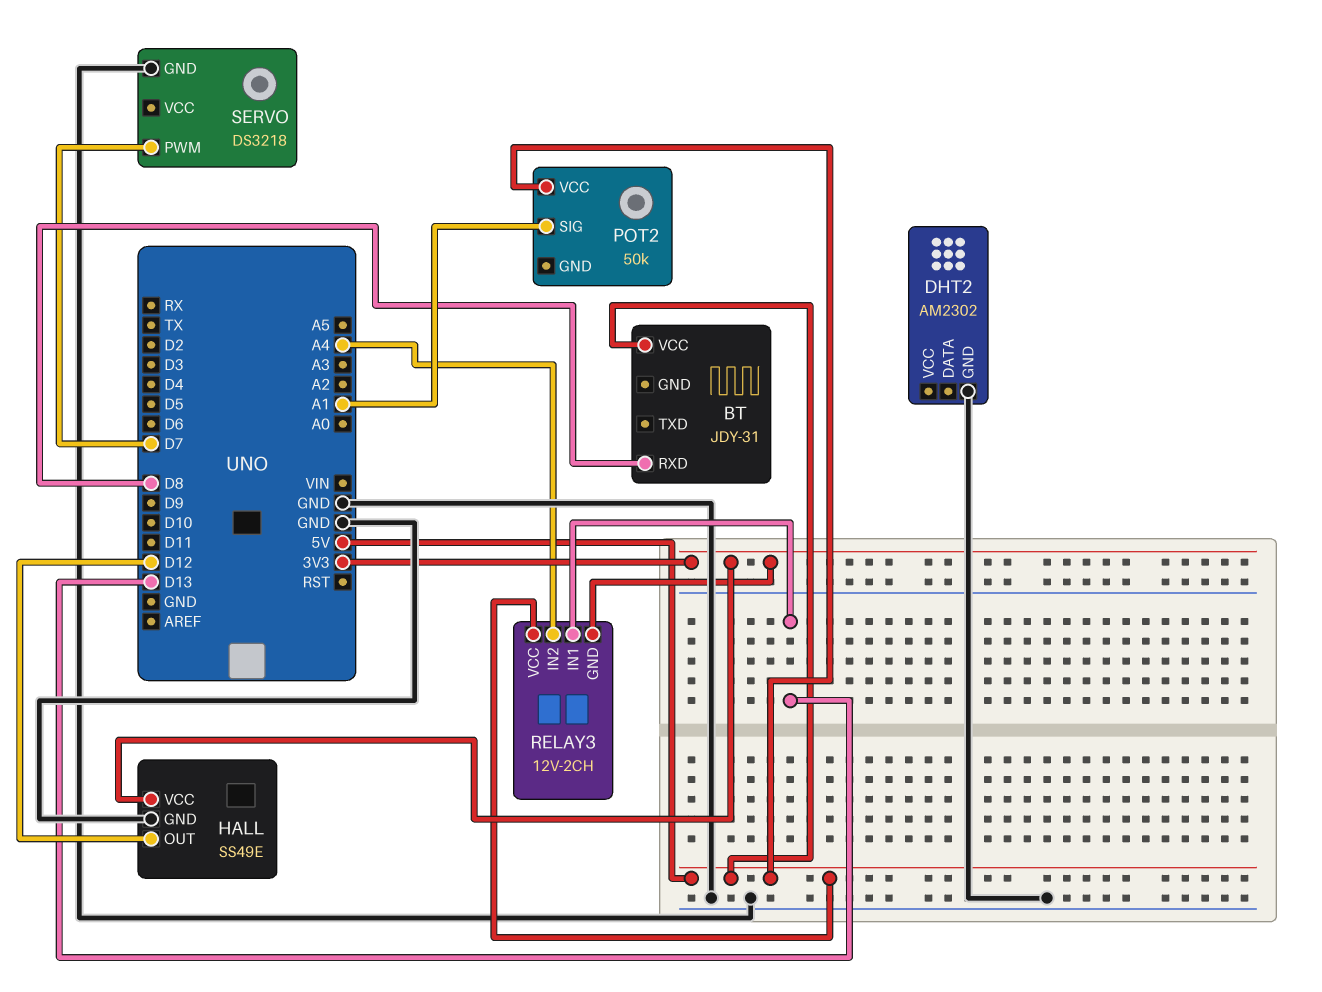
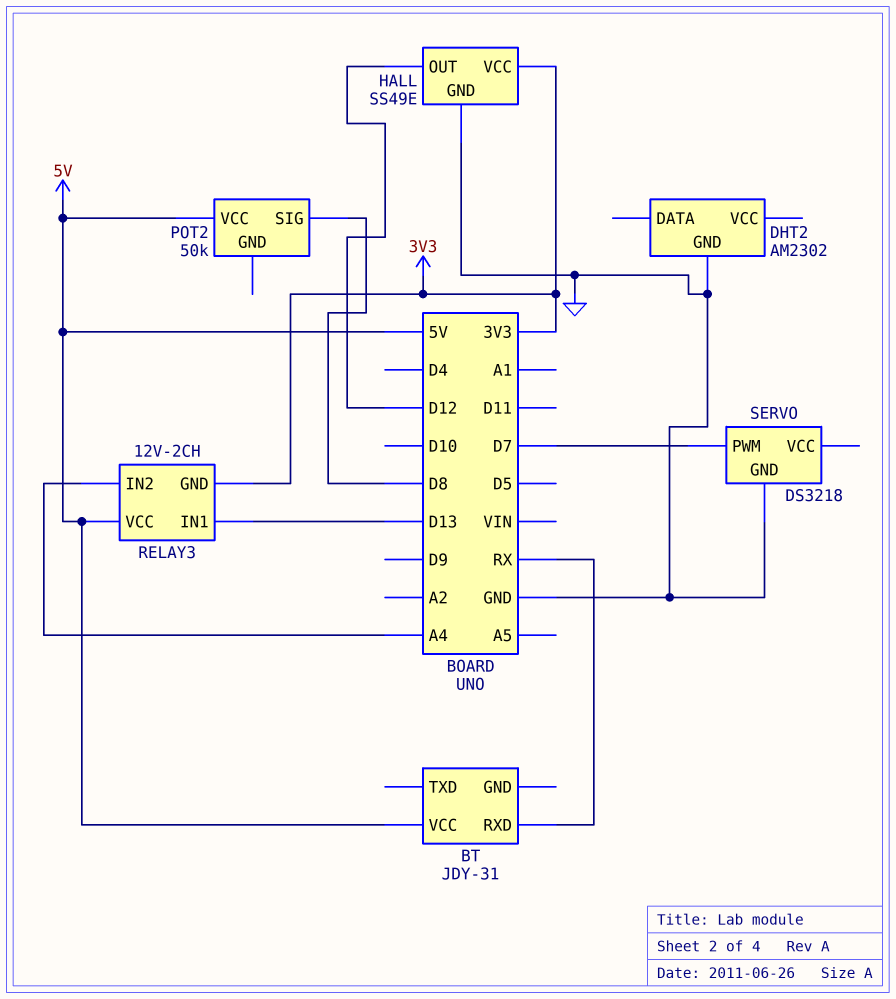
BT pin RXD: D8 -> RX
POT2 pin SIG: A1 -> D8

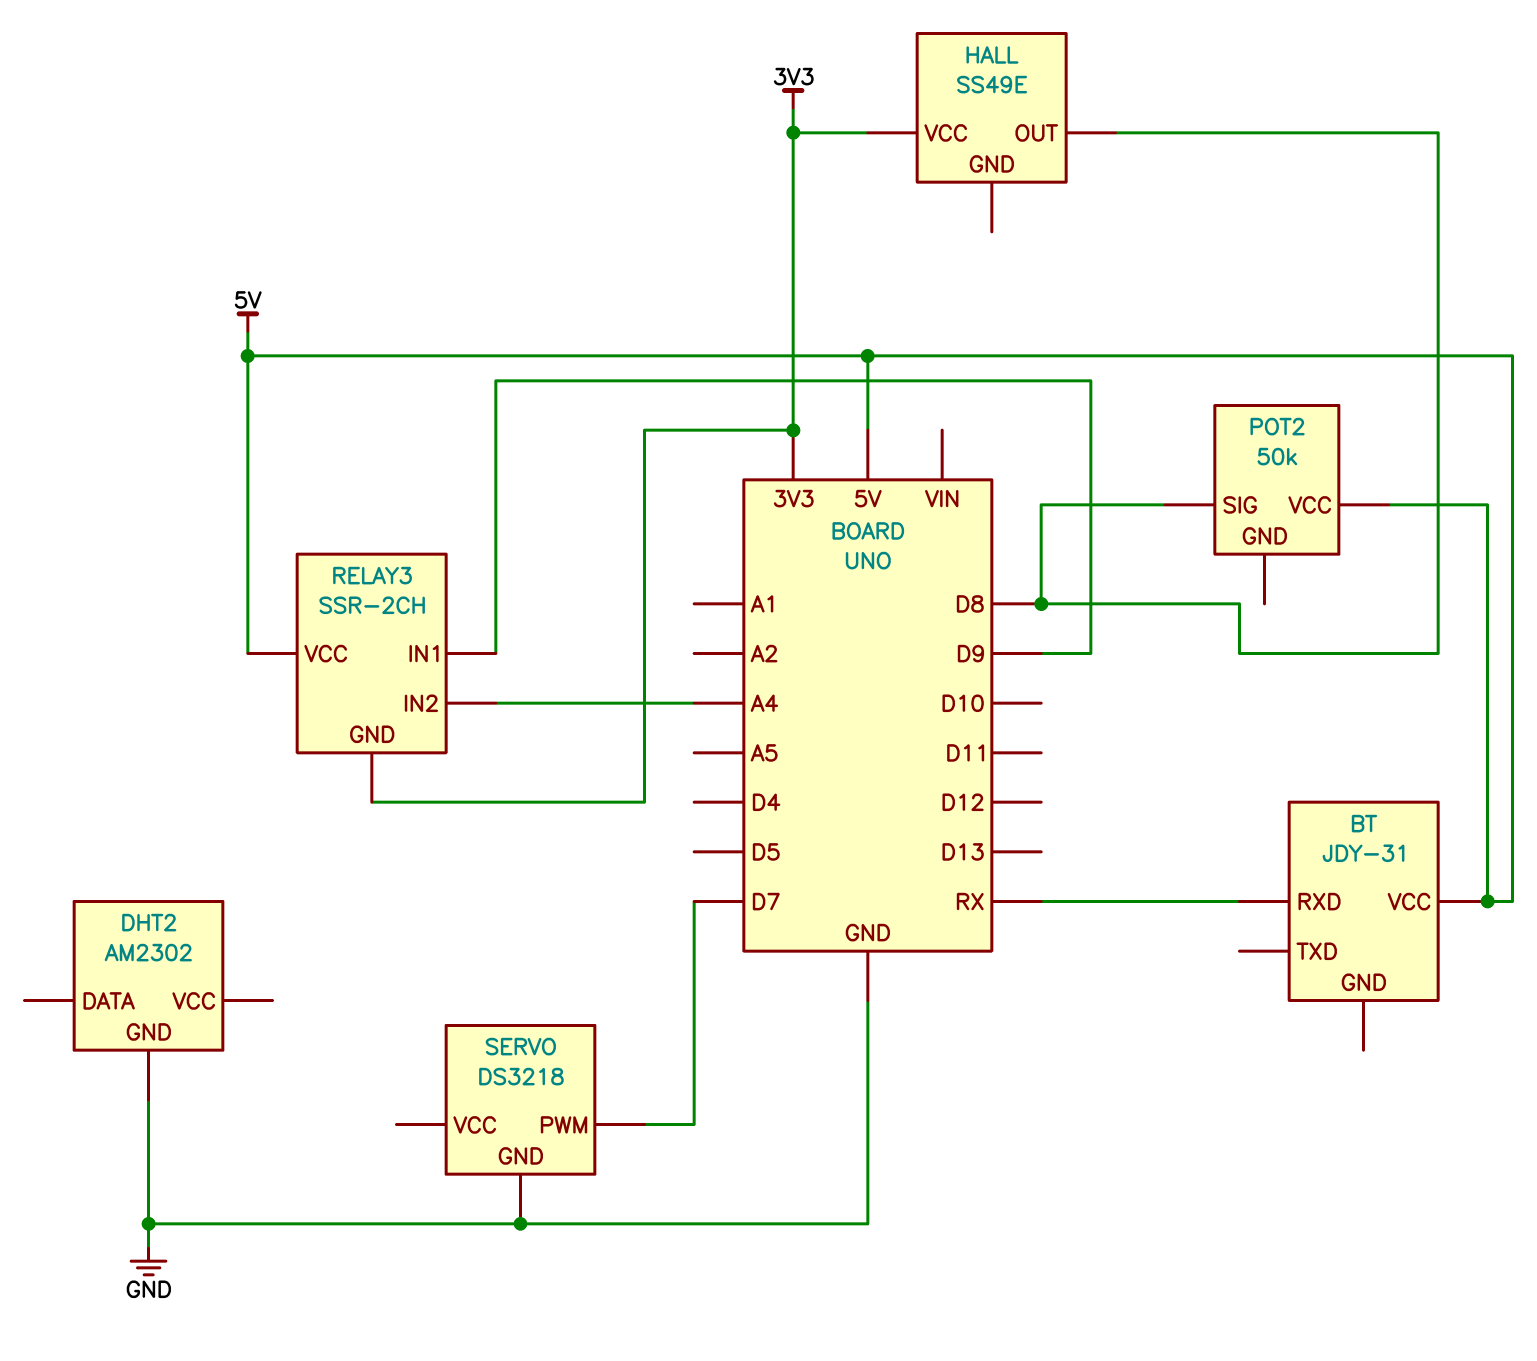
HALL pin GND: GND -> none
HALL pin OUT: D12 -> D8
RELAY3: 12V-2CH -> SSR-2CH
RELAY3 pin IN1: D13 -> D9

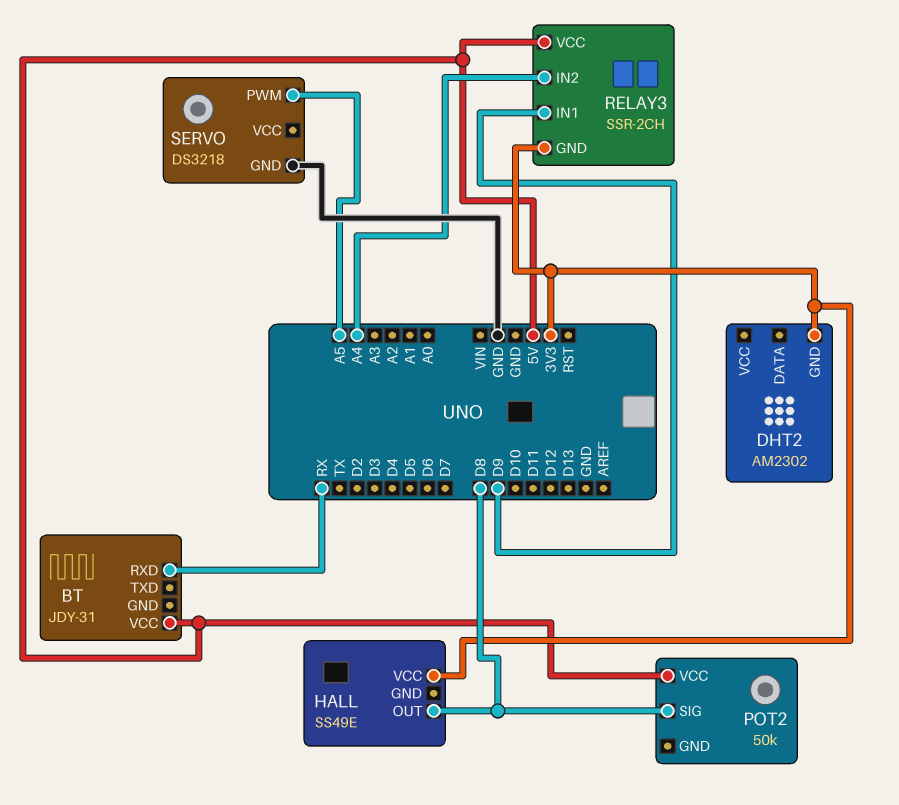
DHT2 pin GND: GND -> 3V3
SERVO pin PWM: D7 -> A5

